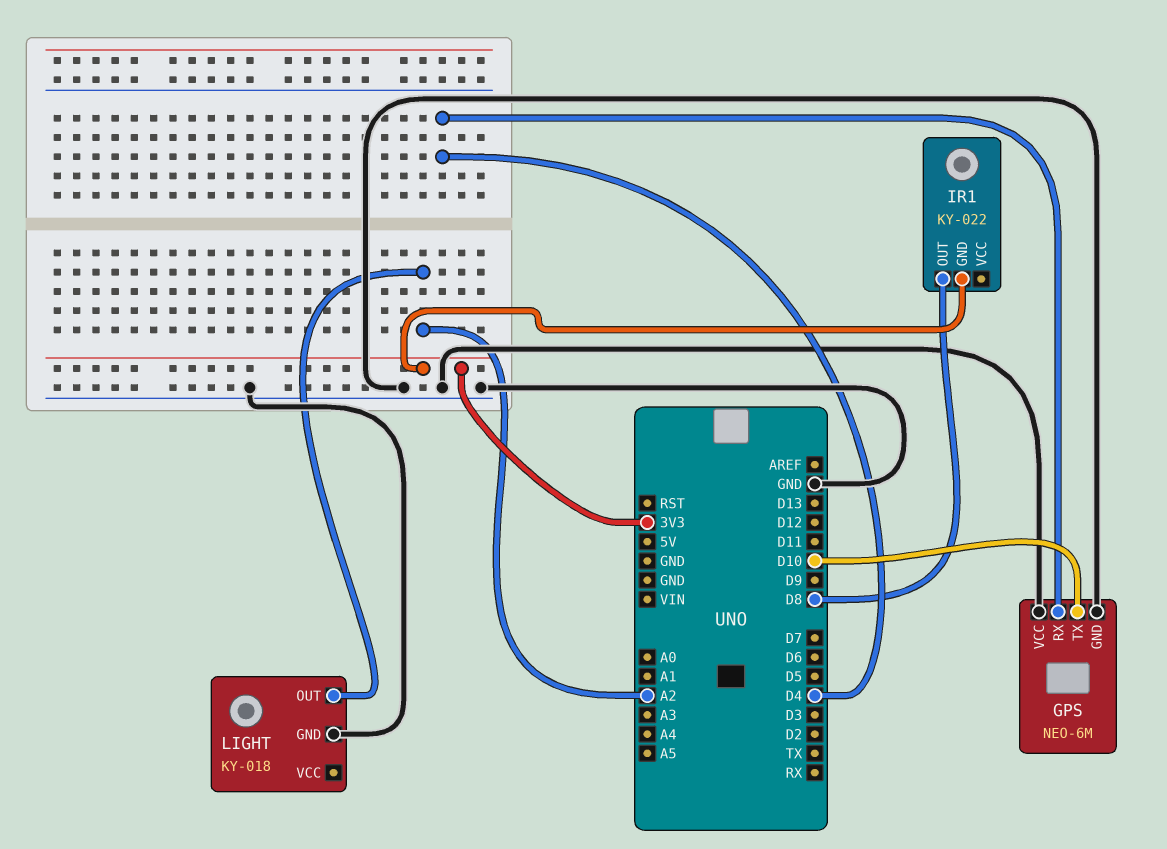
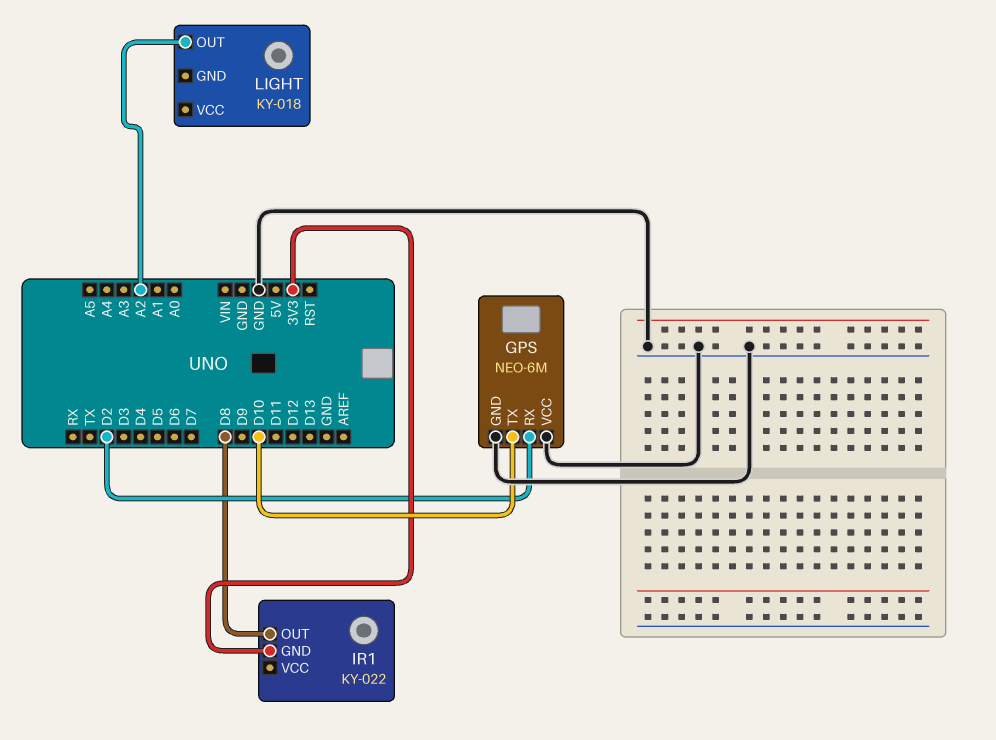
GPS pin RX: D4 -> D2
LIGHT pin GND: GND -> none

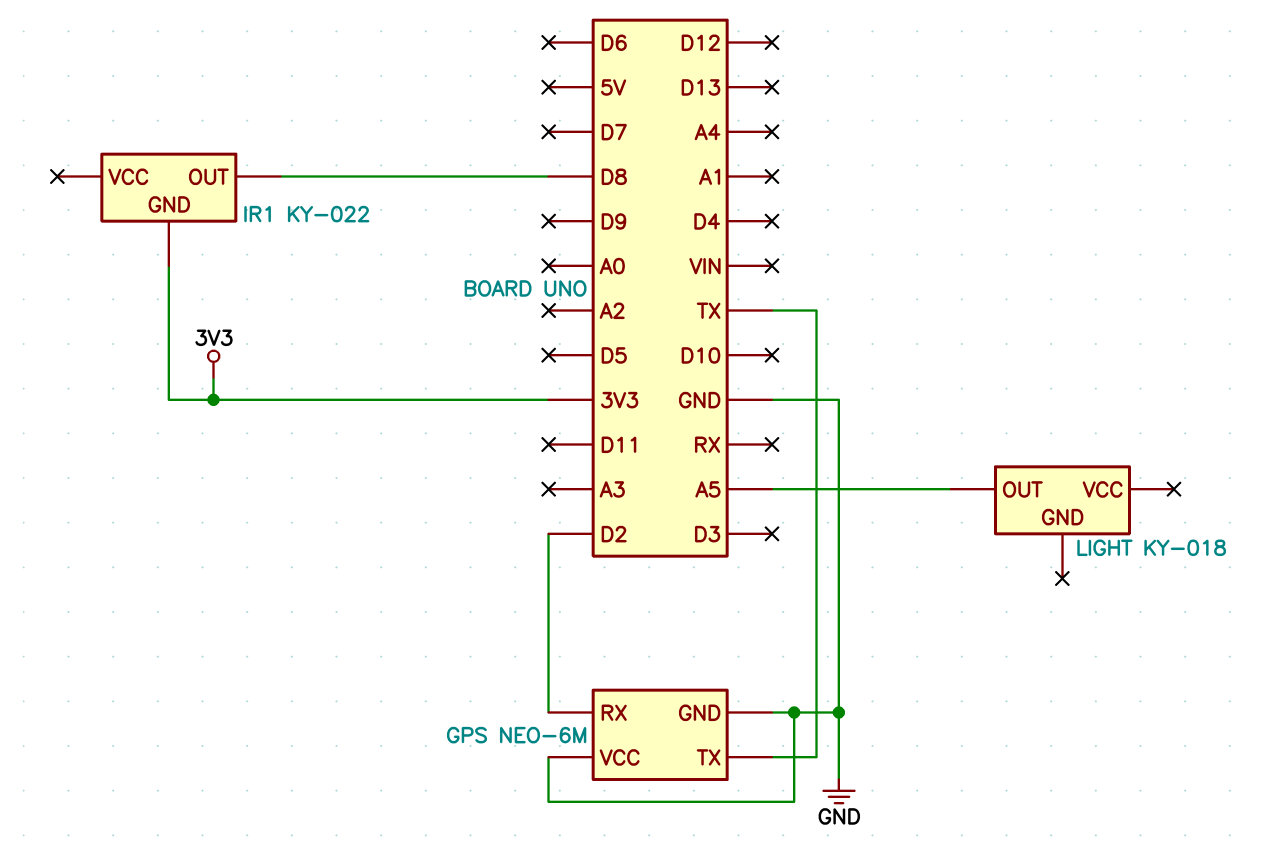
GPS pin TX: D10 -> TX
LIGHT pin OUT: A2 -> A5

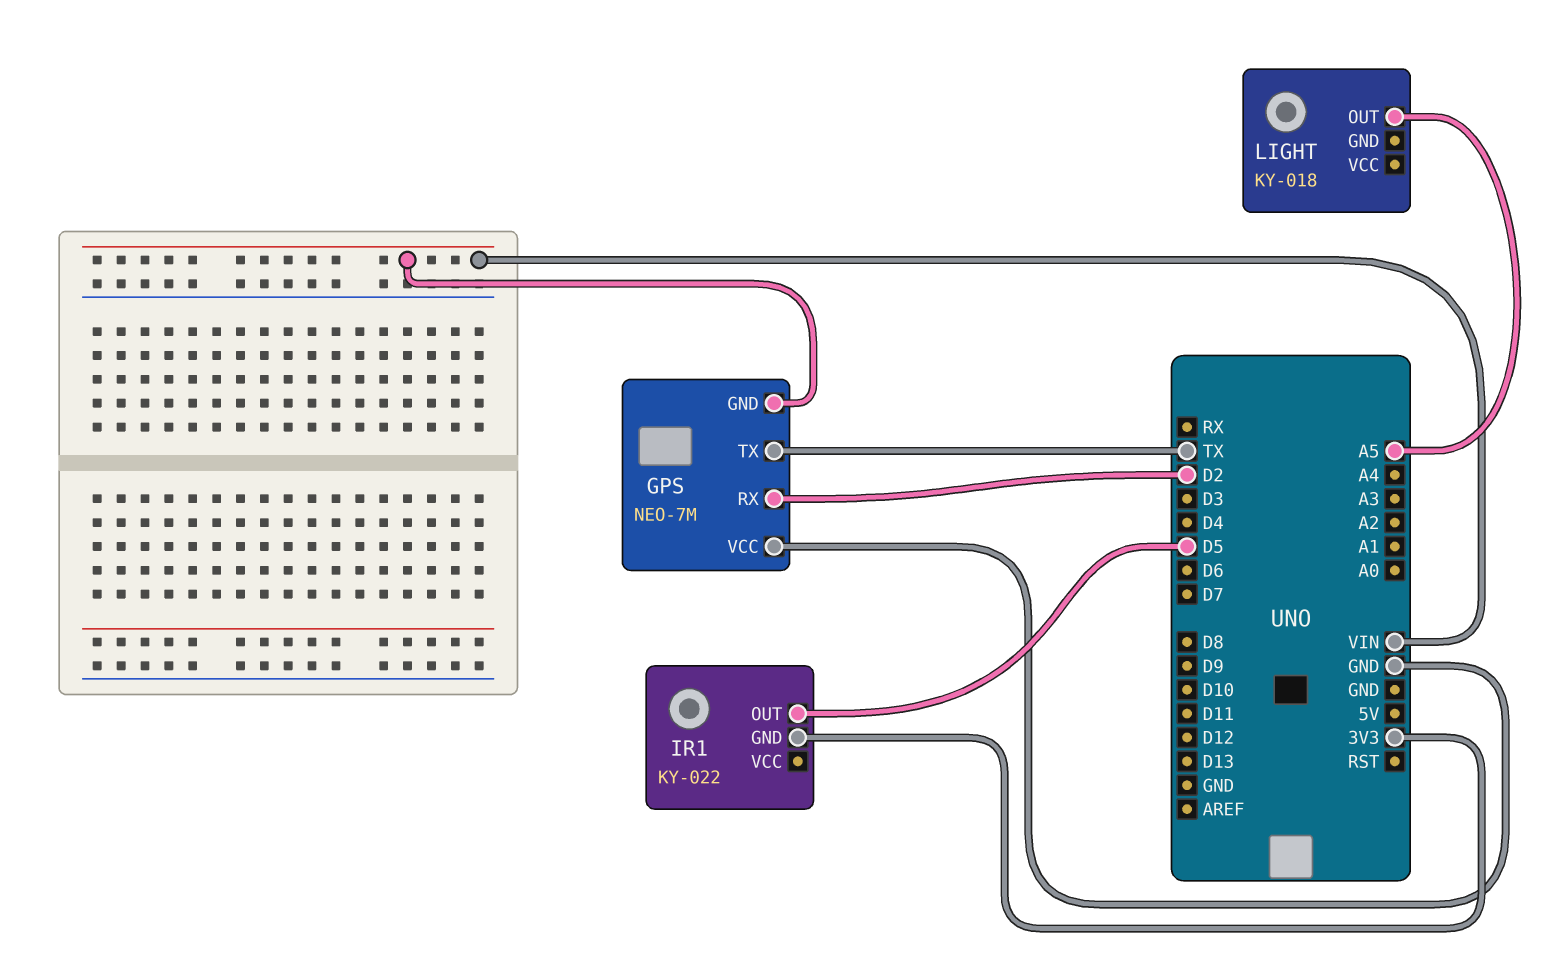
GPS: NEO-6M -> NEO-7M
GPS pin GND: GND -> VIN
IR1 pin OUT: D8 -> D5

